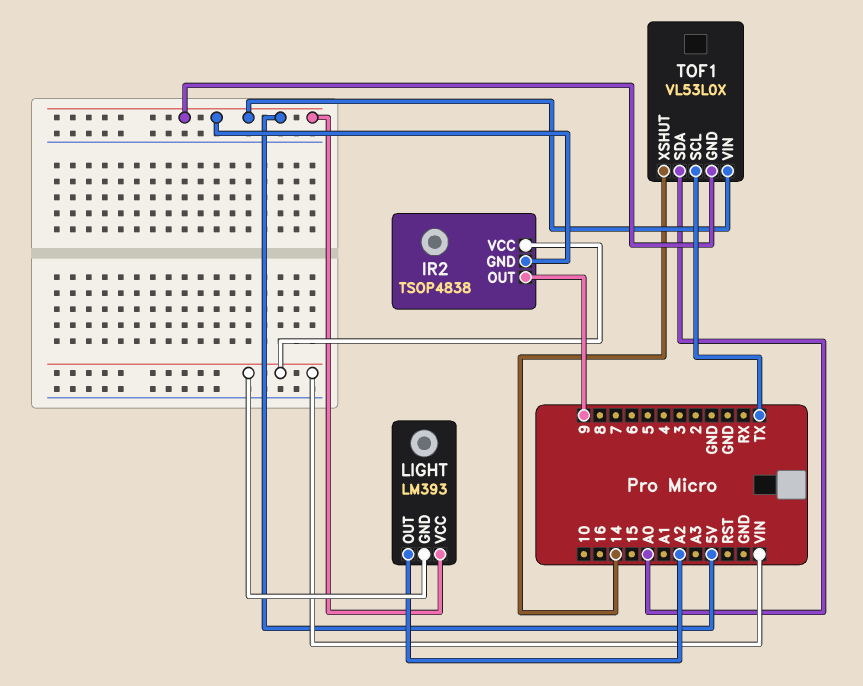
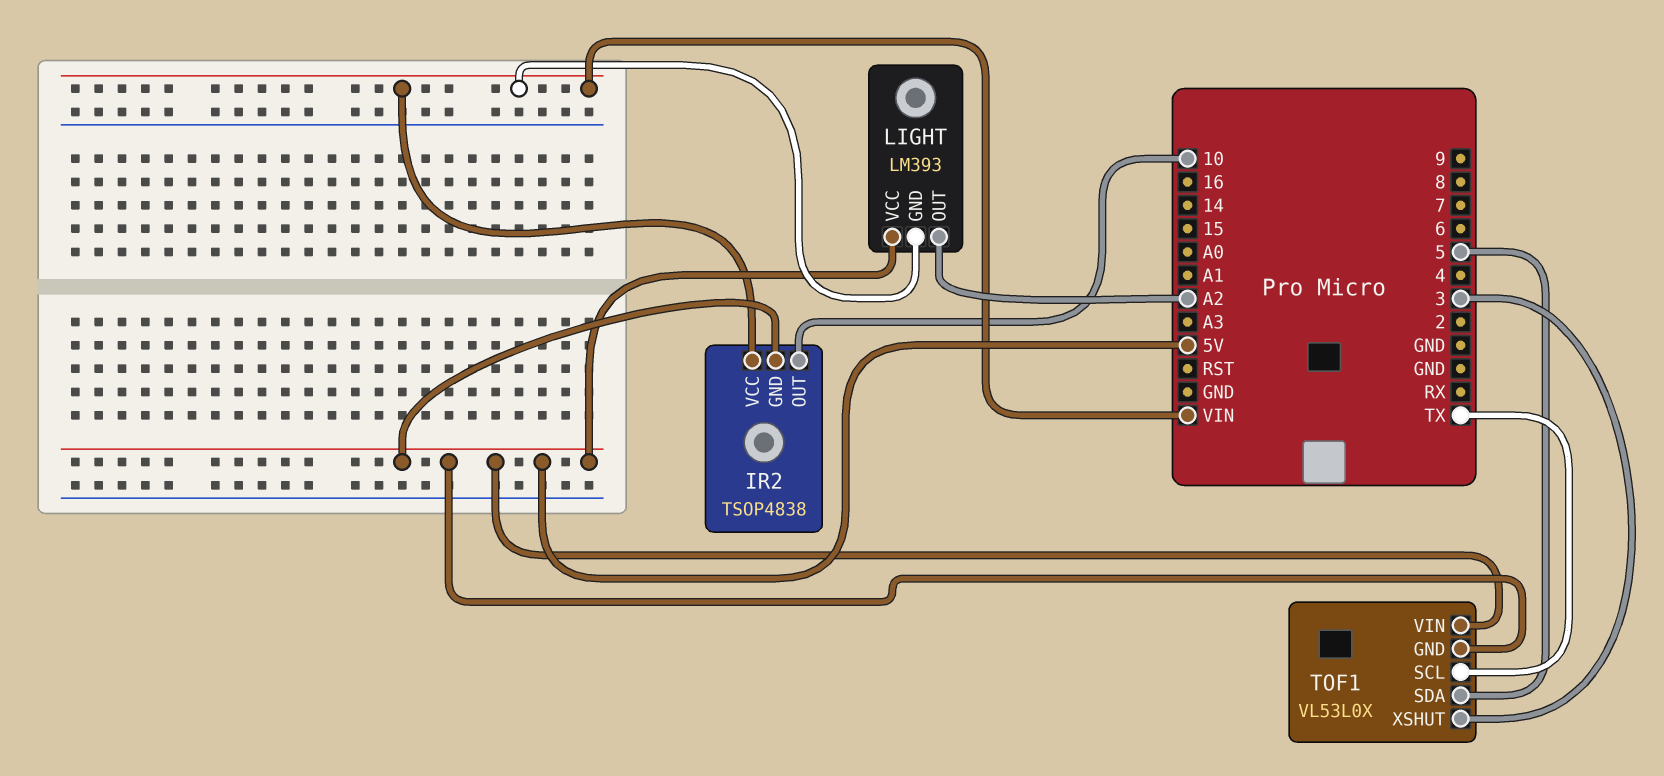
IR2 pin OUT: 9 -> 10
TOF1 pin SDA: A0 -> 5
TOF1 pin XSHUT: 14 -> 3

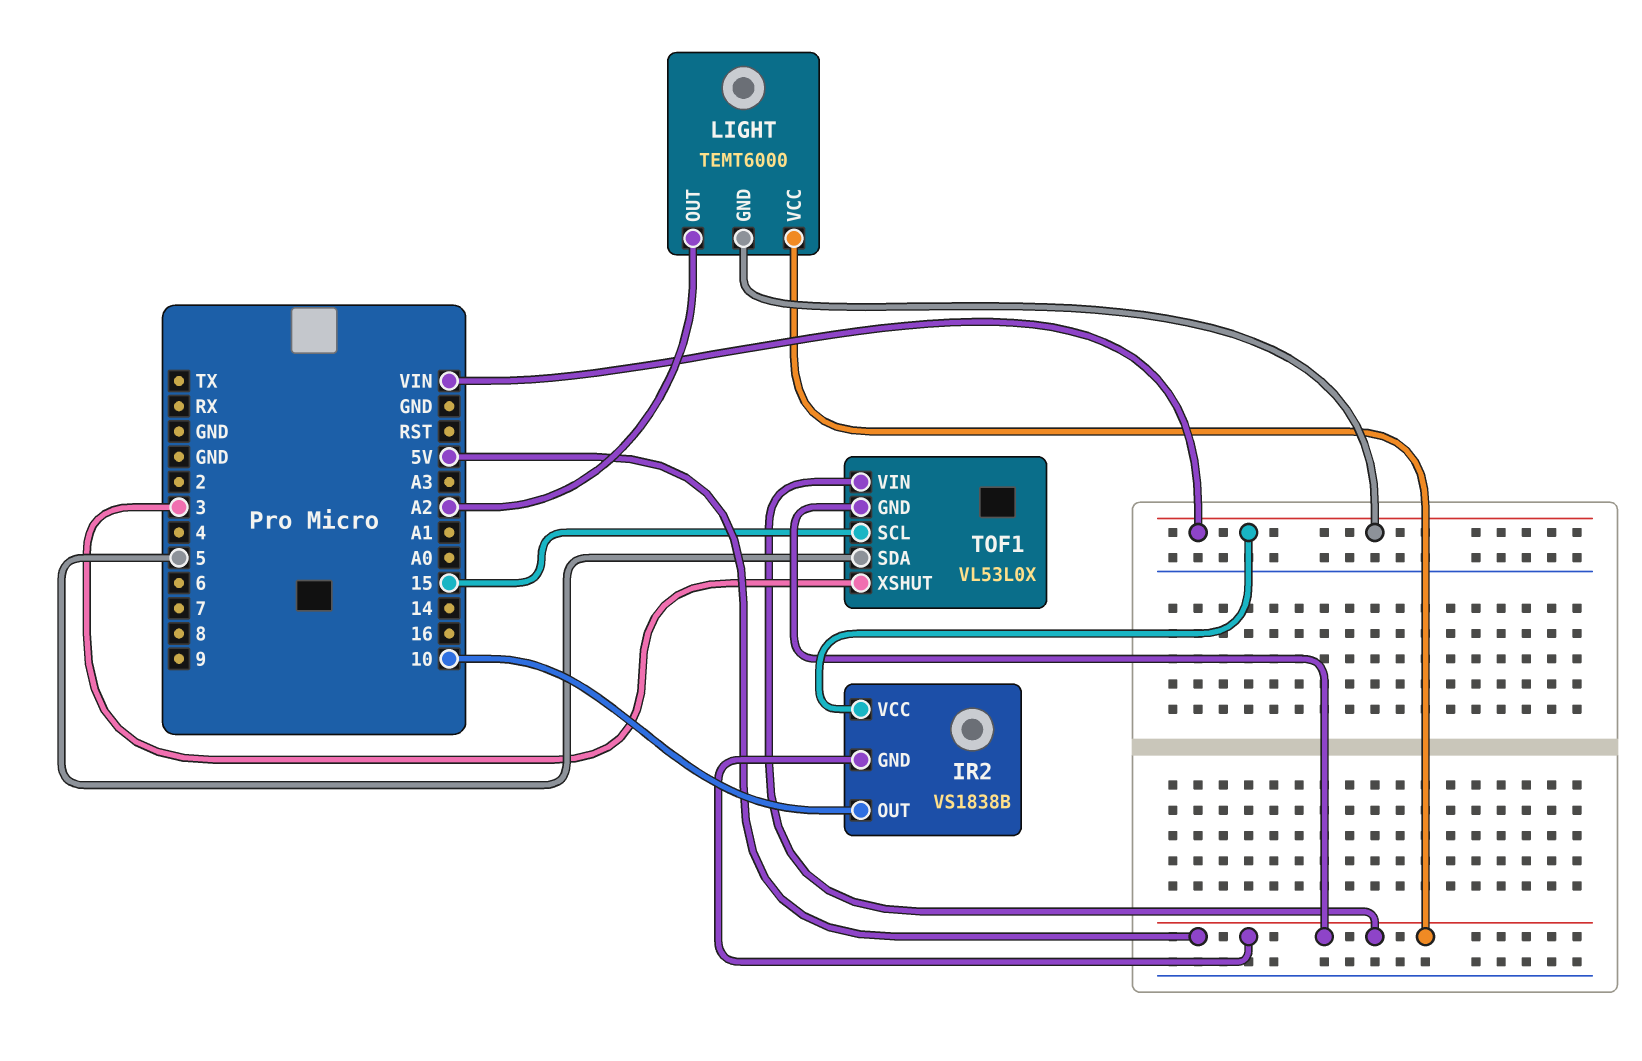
IR2: TSOP4838 -> VS1838B
LIGHT: LM393 -> TEMT6000
TOF1 pin SCL: TX -> 15

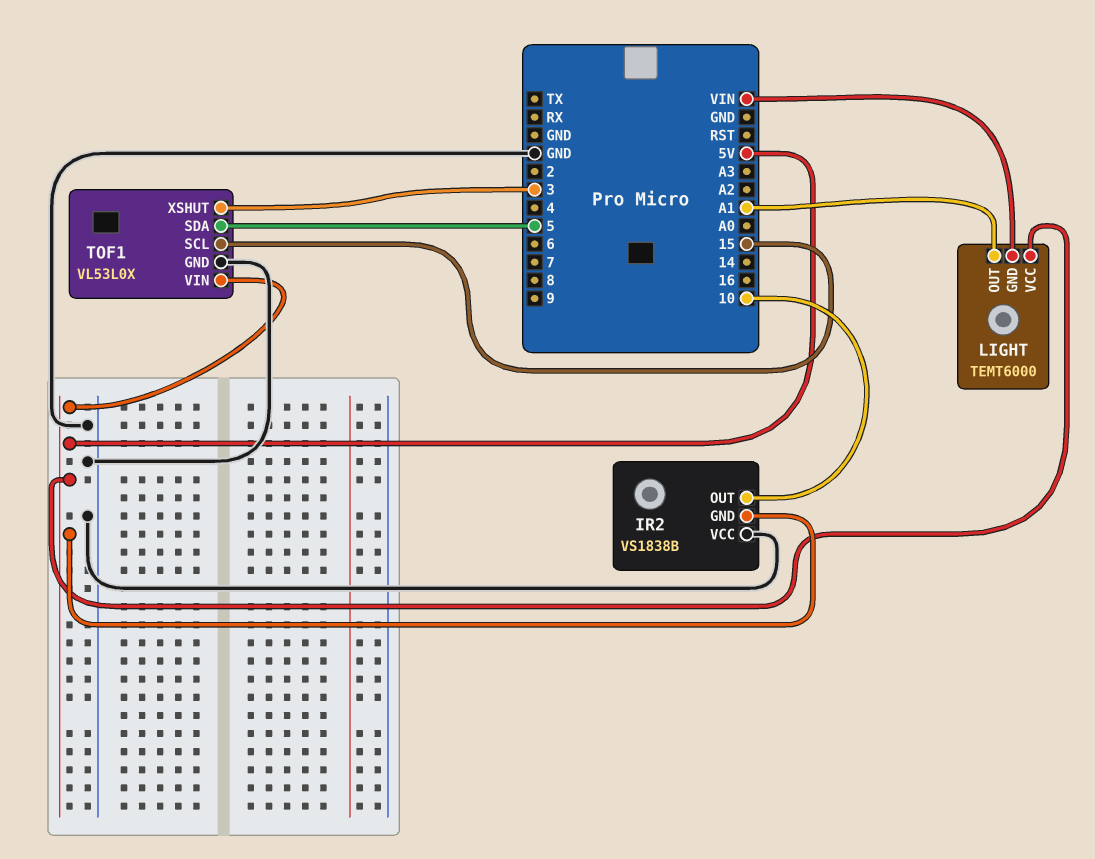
IR2 pin VCC: VIN -> GND
LIGHT pin OUT: A2 -> A1
TOF1 pin GND: 5V -> GND

